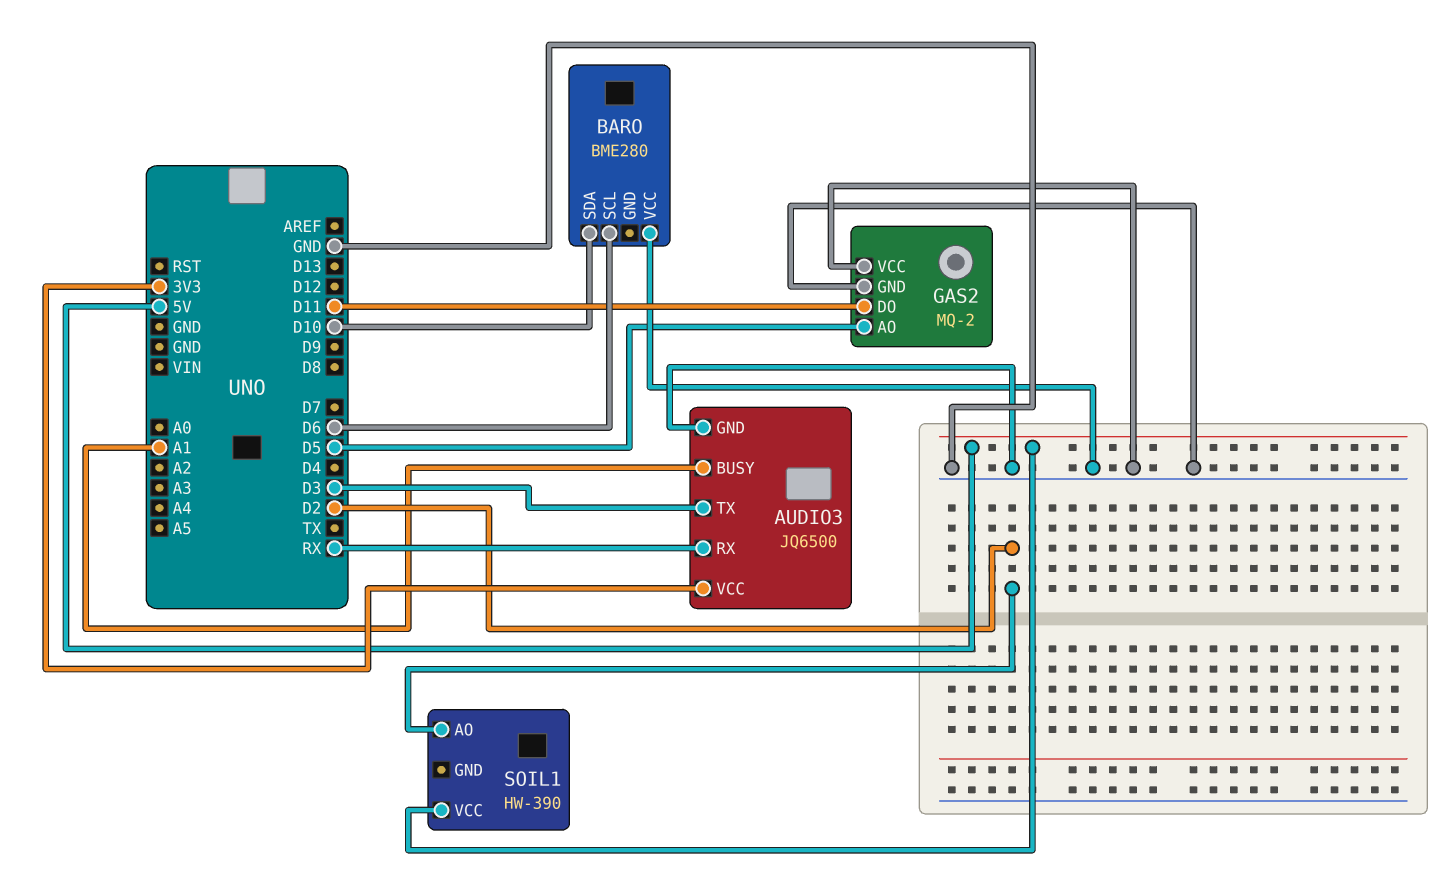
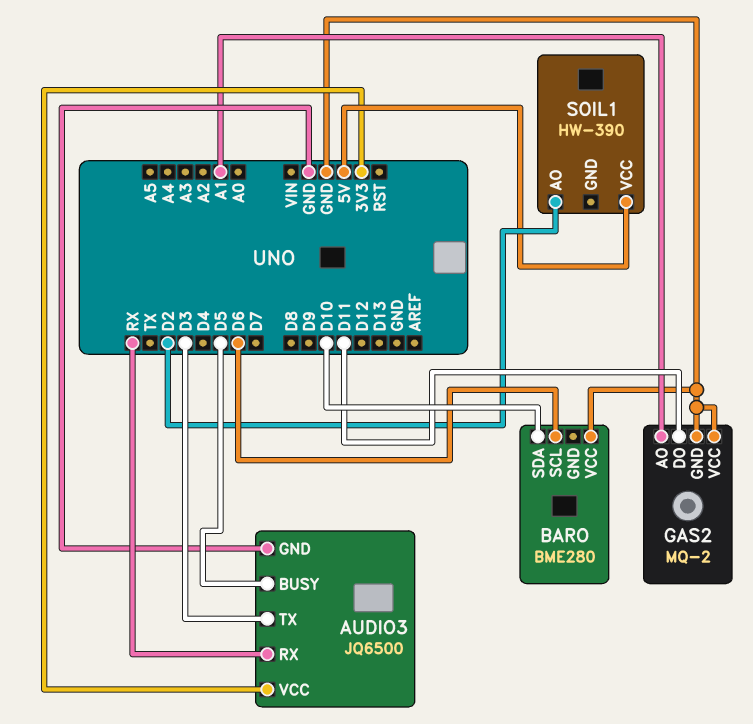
AUDIO3 pin BUSY: A1 -> D5
GAS2 pin AO: D5 -> A1

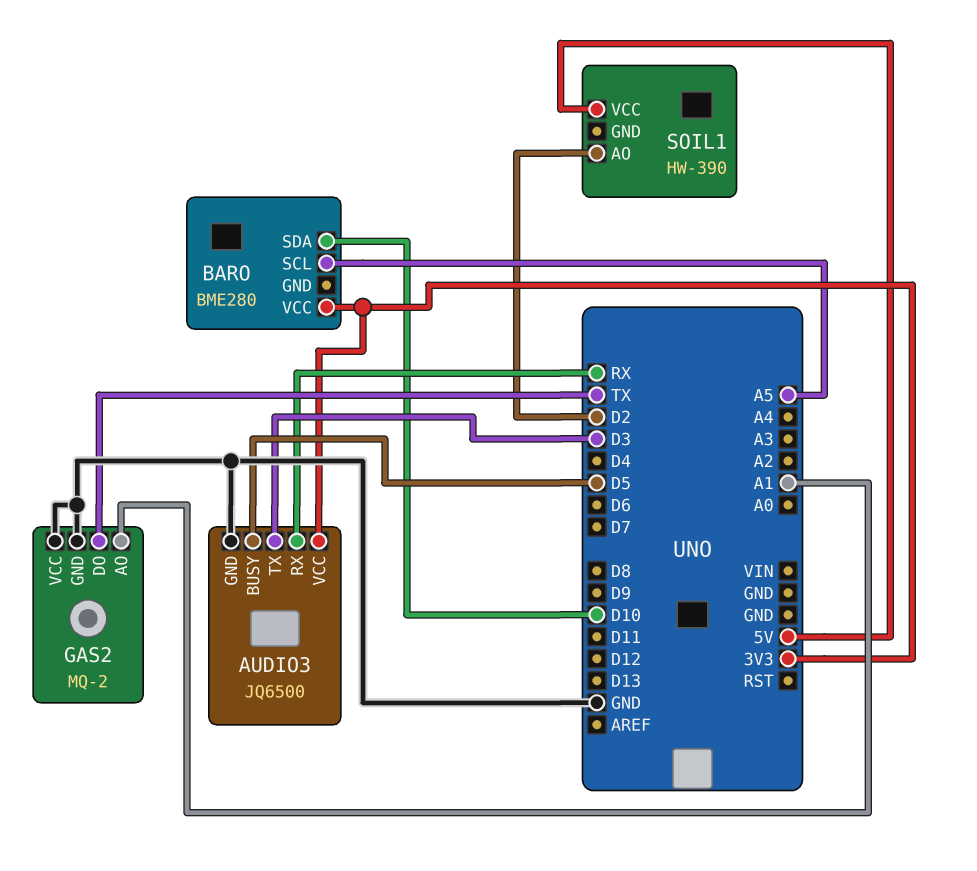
BARO pin SCL: D6 -> A5
BARO pin VCC: GND -> 3V3
GAS2 pin DO: D11 -> TX

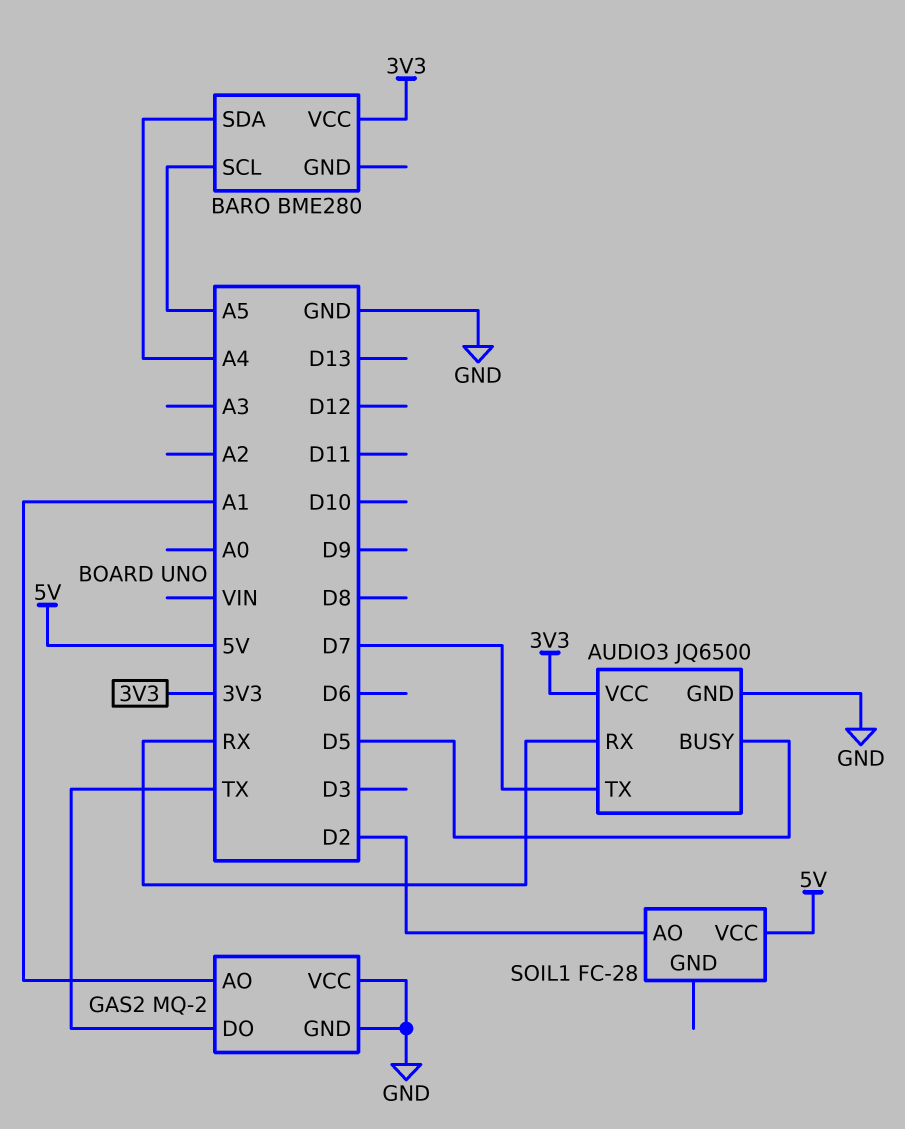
AUDIO3 pin TX: D3 -> D7
BARO pin SDA: D10 -> A4
SOIL1: HW-390 -> FC-28

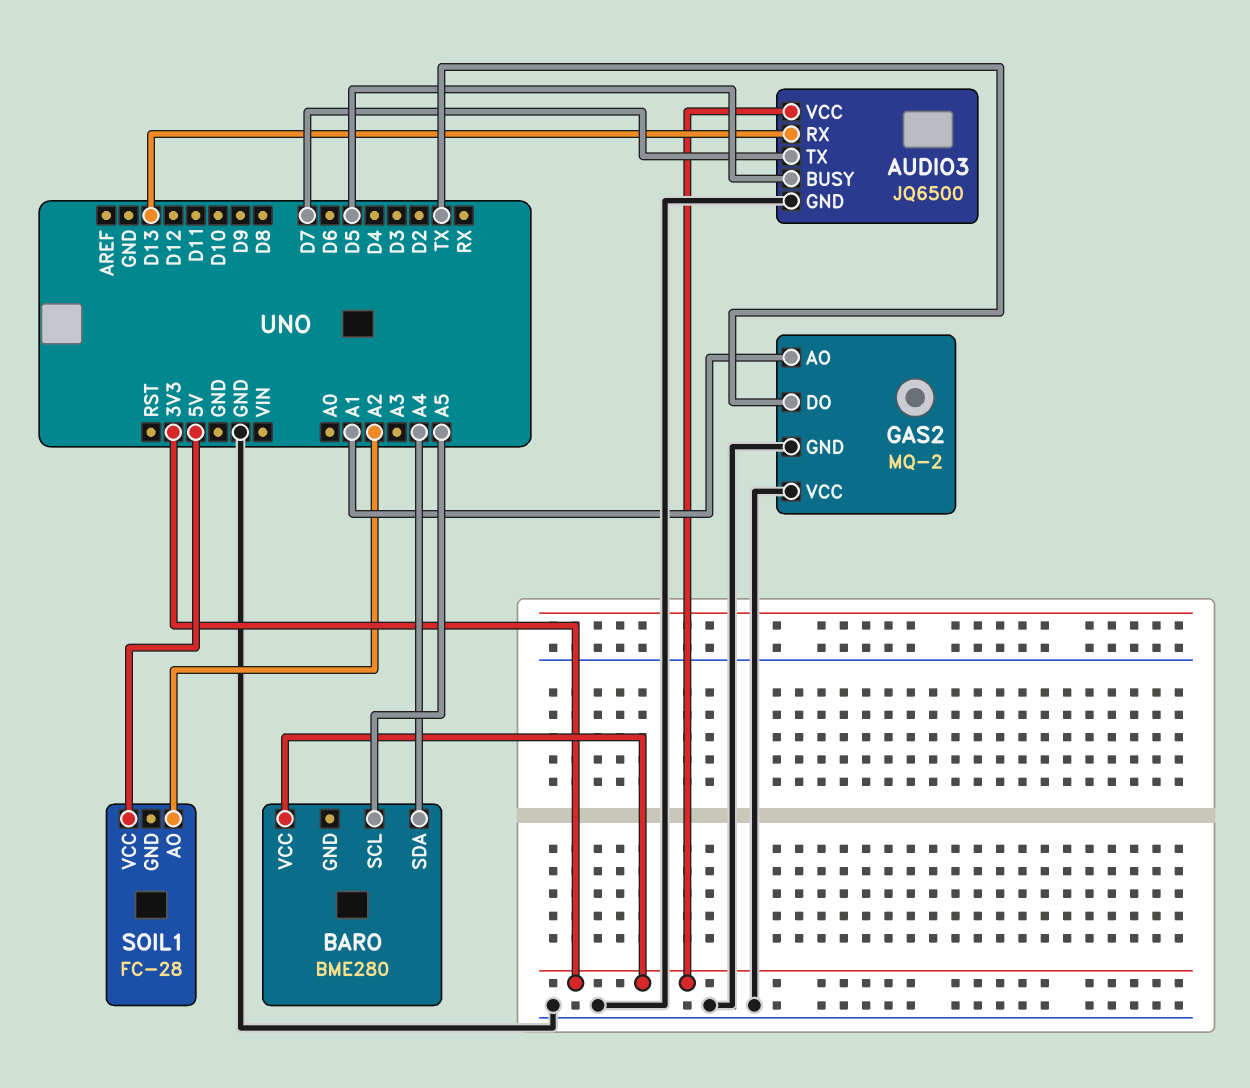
AUDIO3 pin RX: RX -> D13
SOIL1 pin AO: D2 -> A2

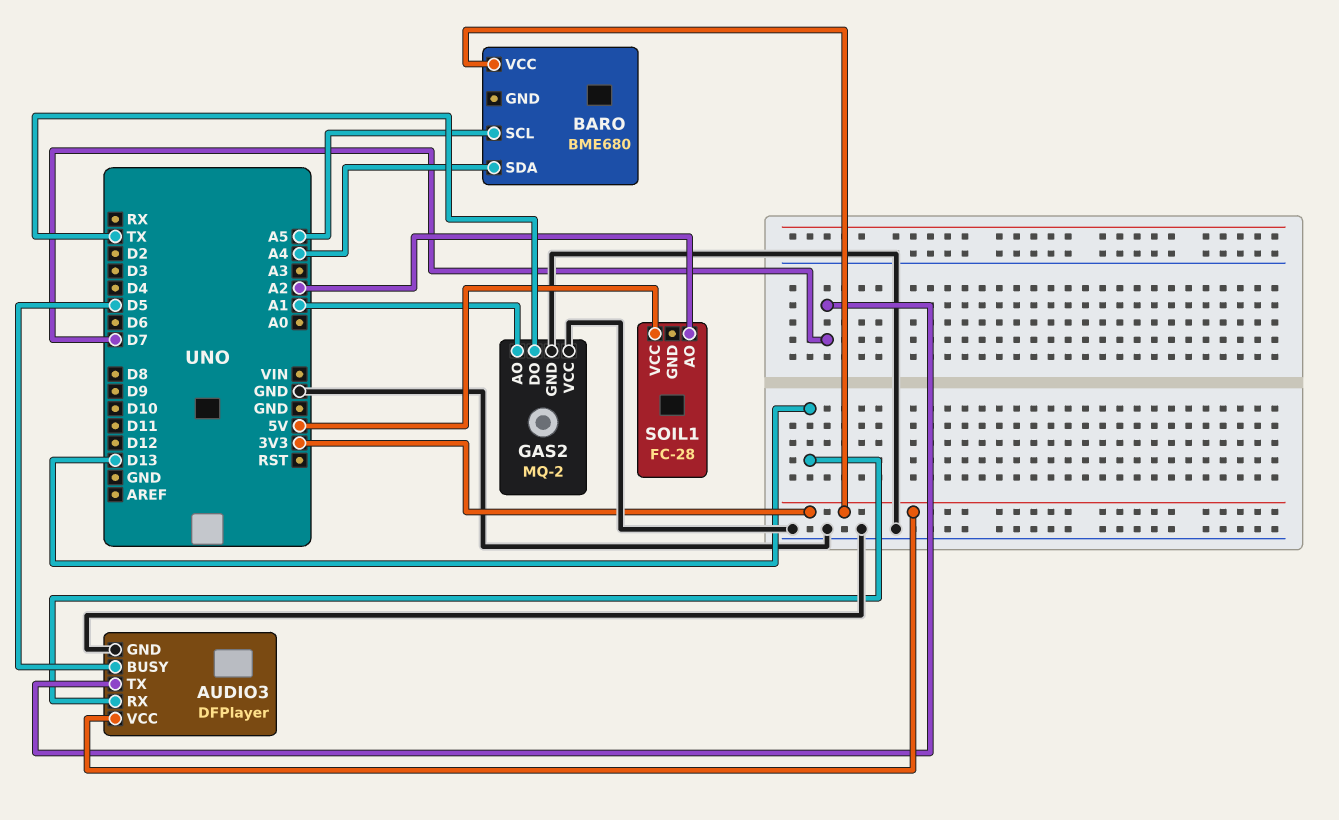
AUDIO3: JQ6500 -> DFPlayer
BARO: BME280 -> BME680

